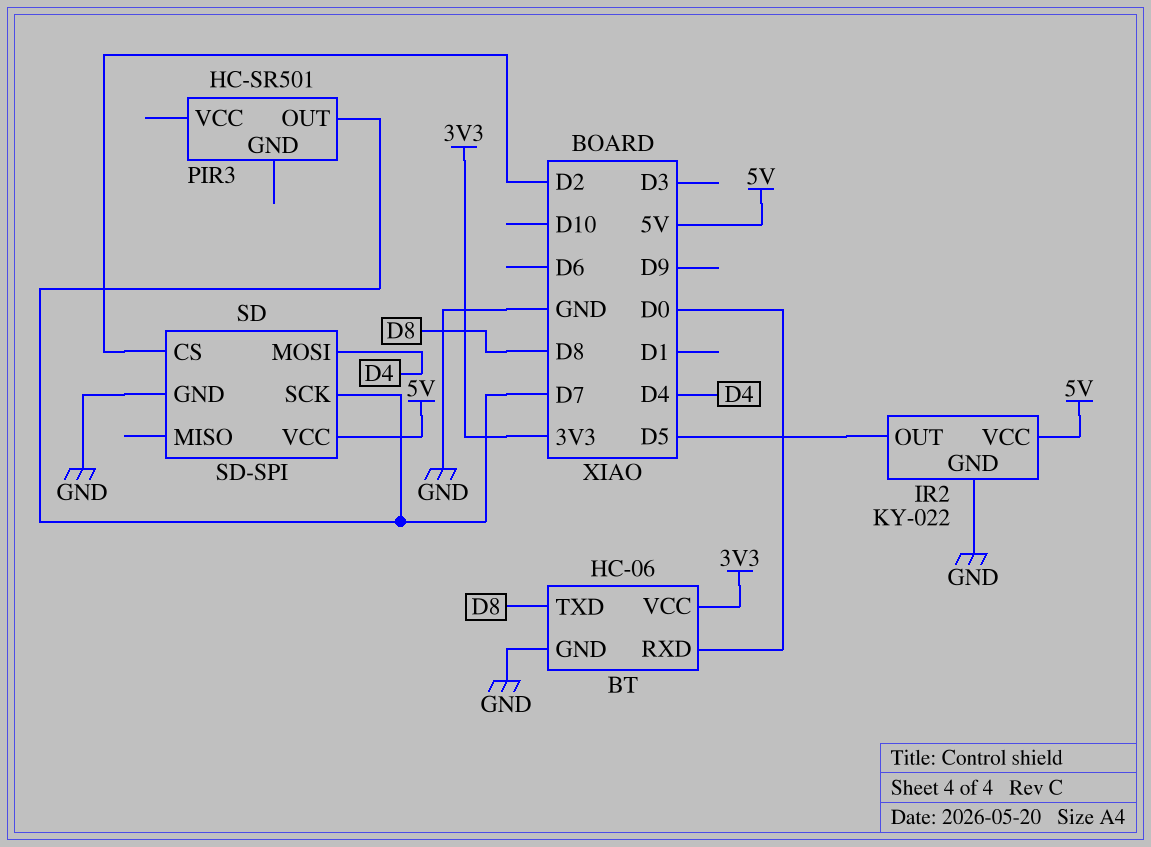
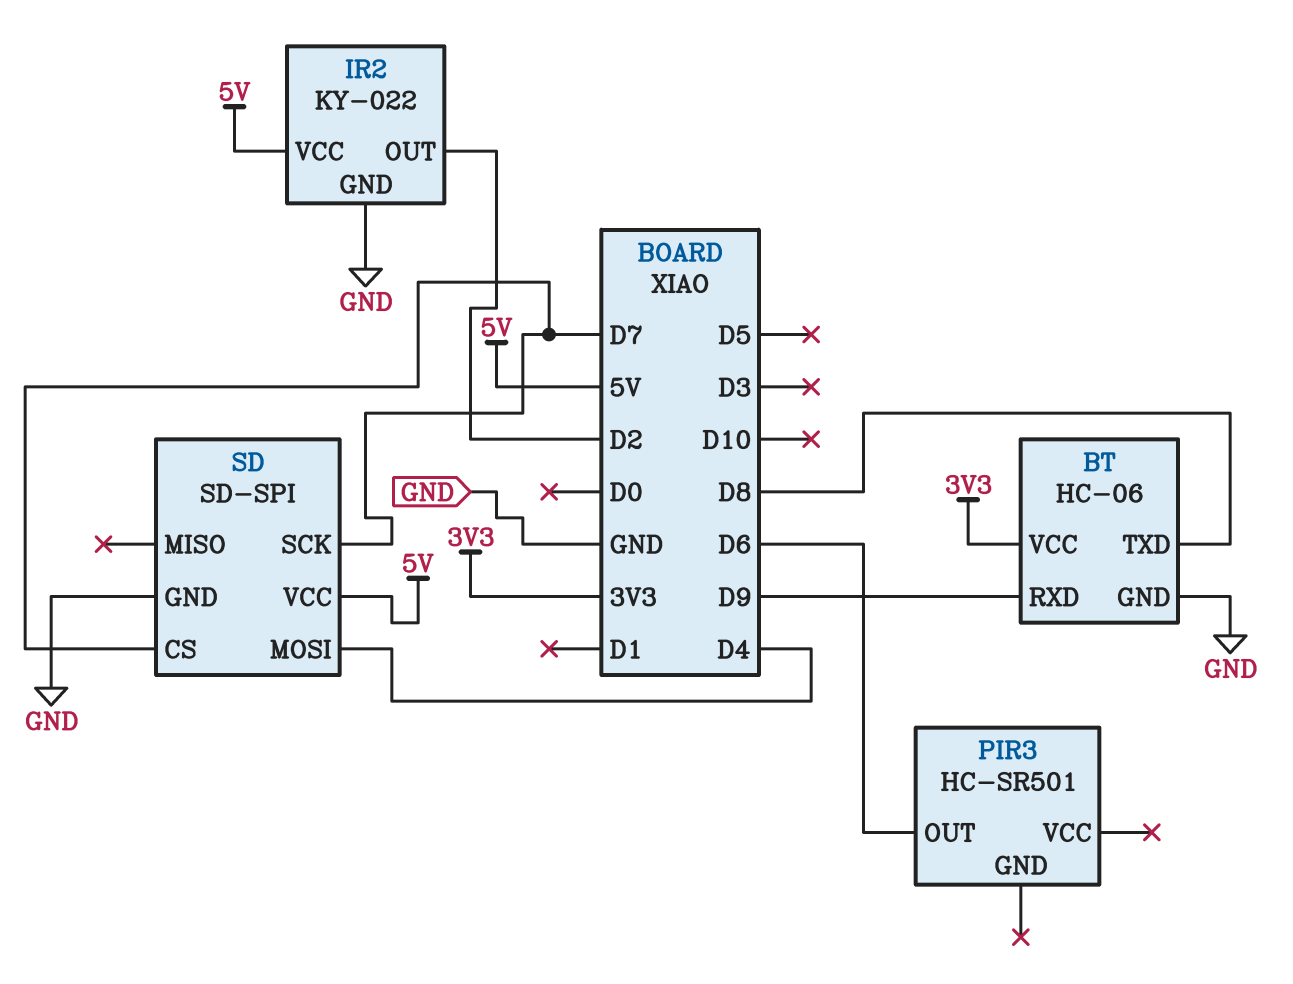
BT pin RXD: D0 -> D9
IR2 pin OUT: D5 -> D2
PIR3 pin OUT: D7 -> D6
SD pin CS: D2 -> D7

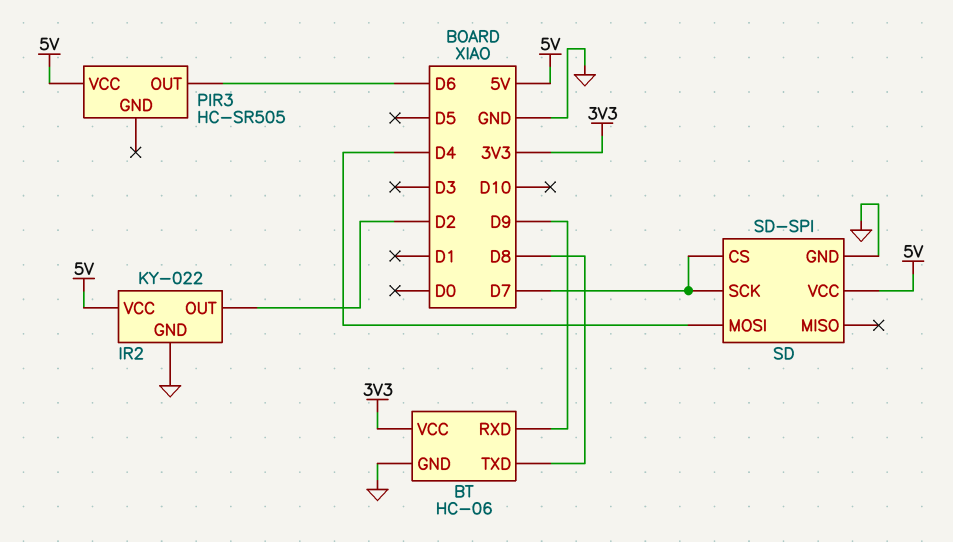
PIR3: HC-SR501 -> HC-SR505
PIR3 pin VCC: none -> 5V

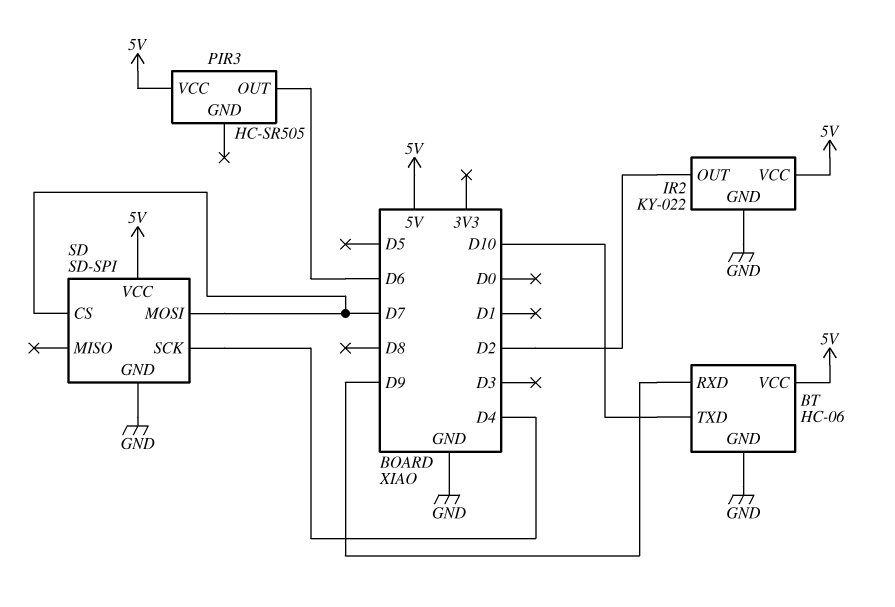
BT pin TXD: D8 -> D10
BT pin VCC: 3V3 -> 5V
SD pin MOSI: D4 -> D7
SD pin SCK: D7 -> D4

